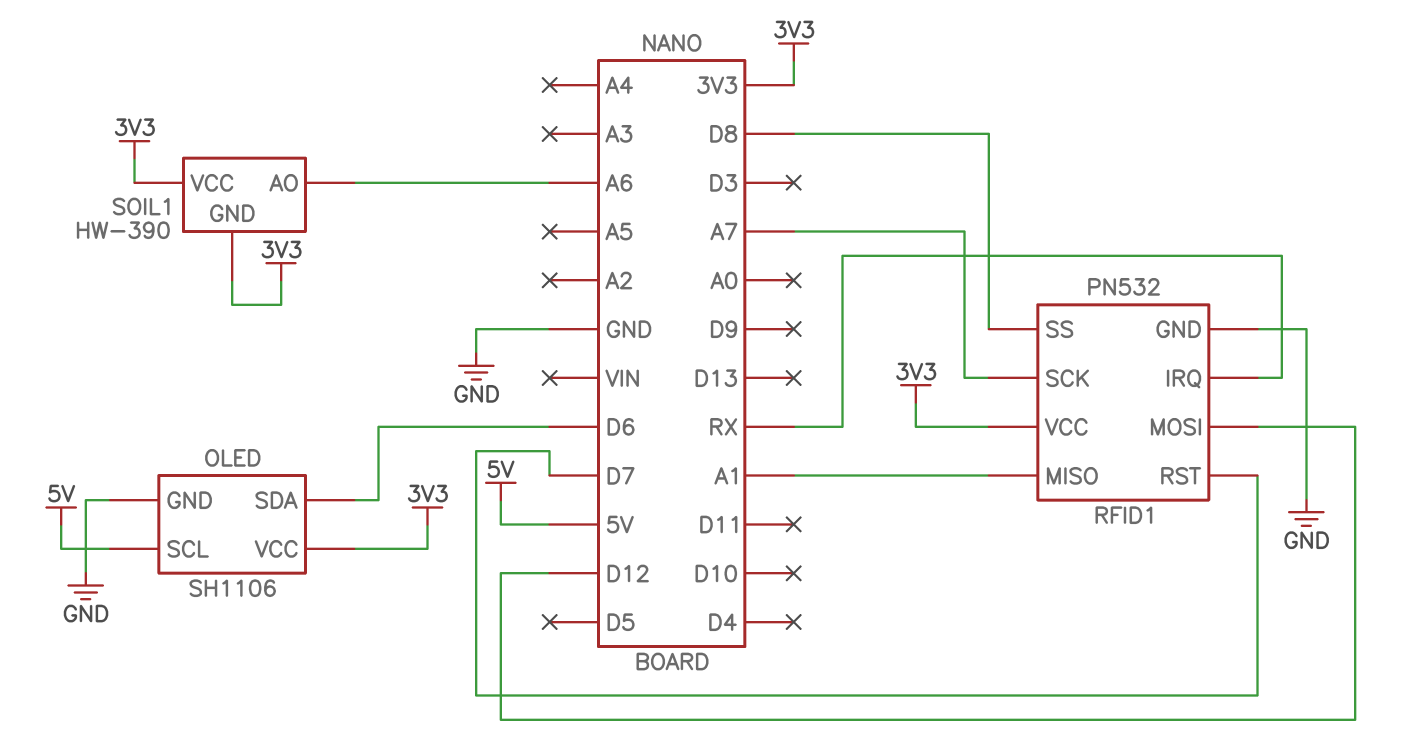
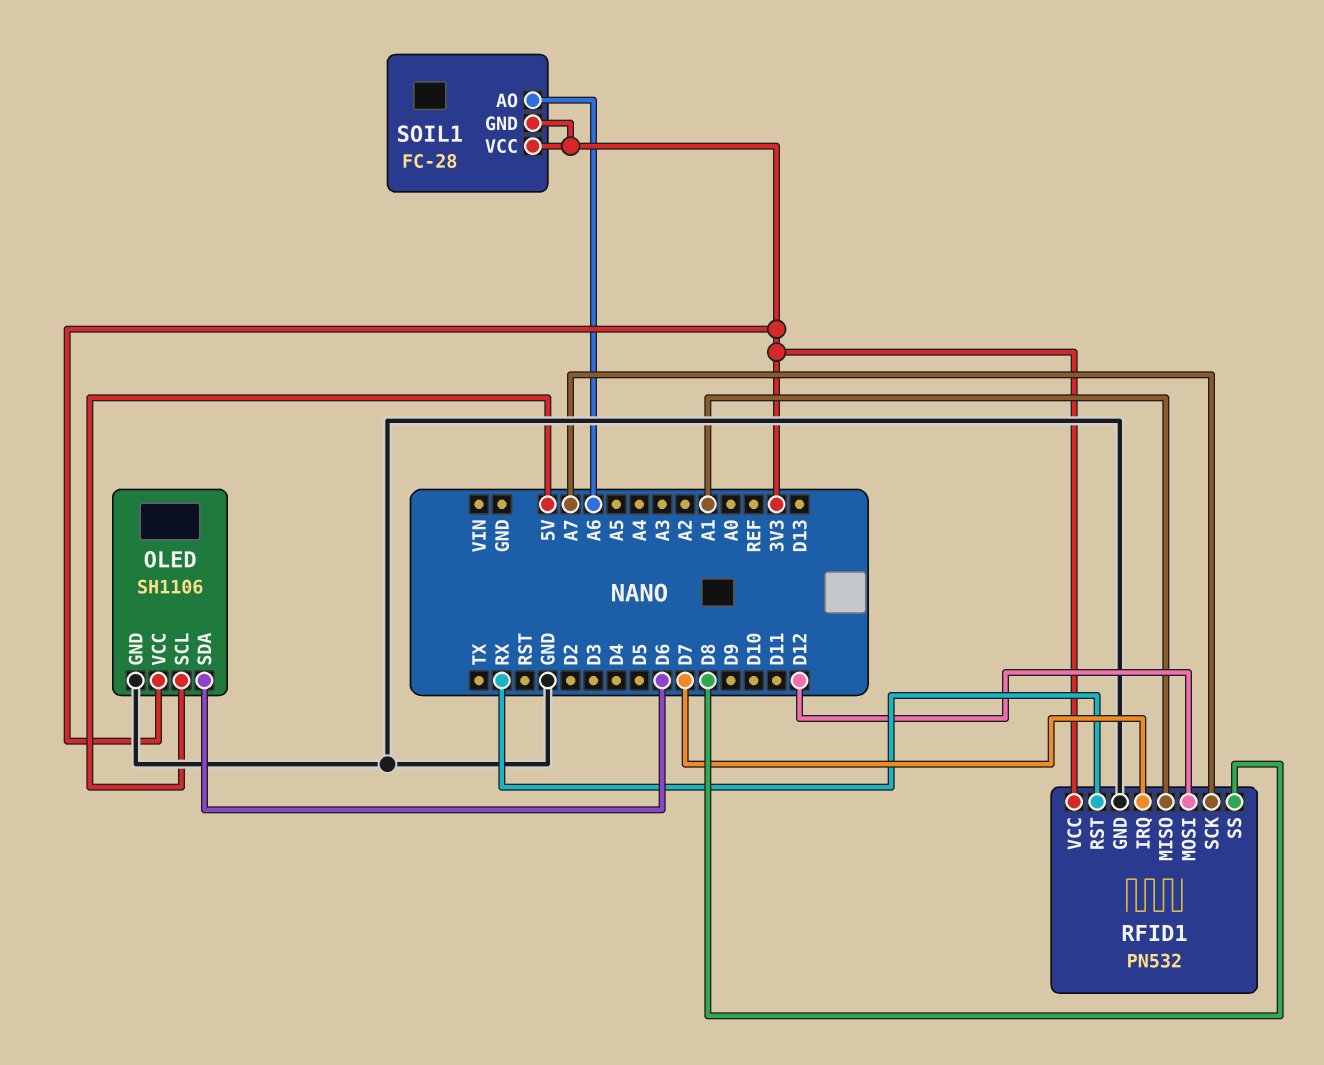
RFID1 pin IRQ: RX -> D7
RFID1 pin RST: D7 -> RX
SOIL1: HW-390 -> FC-28

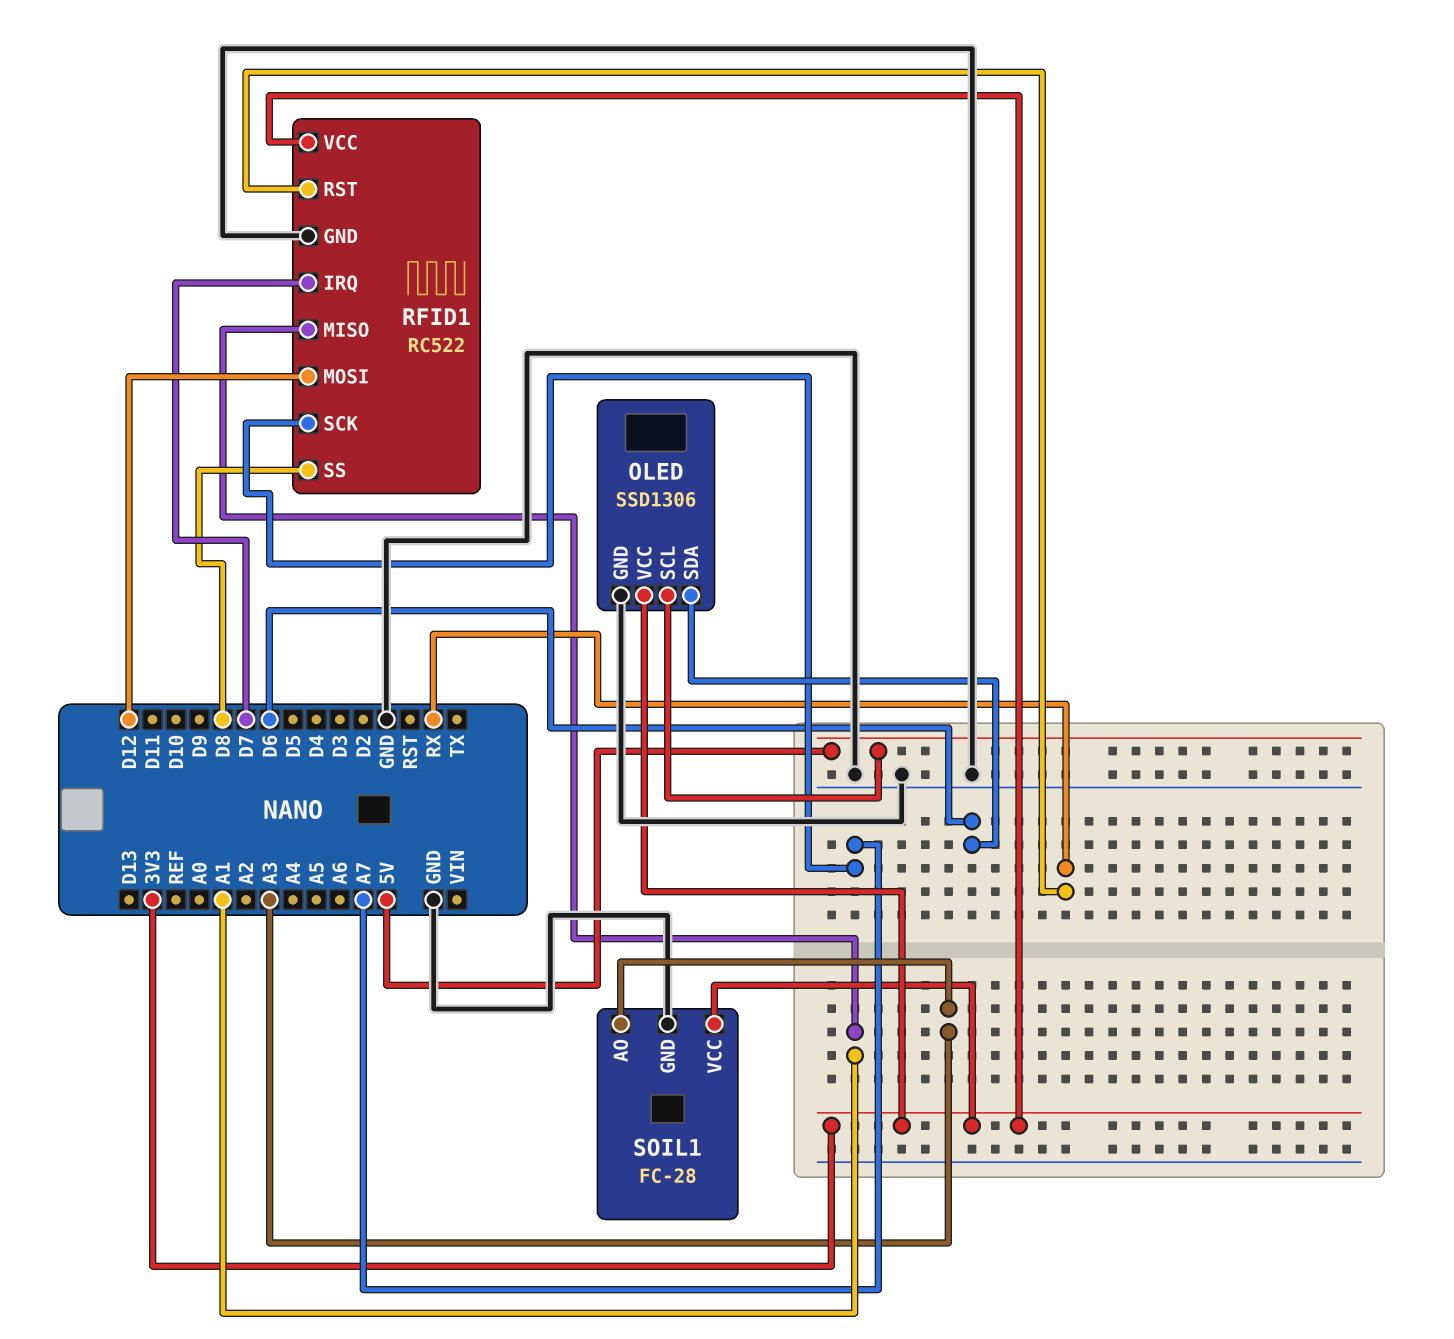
OLED: SH1106 -> SSD1306
RFID1: PN532 -> RC522
SOIL1 pin AO: A6 -> A3
SOIL1 pin GND: 3V3 -> GND

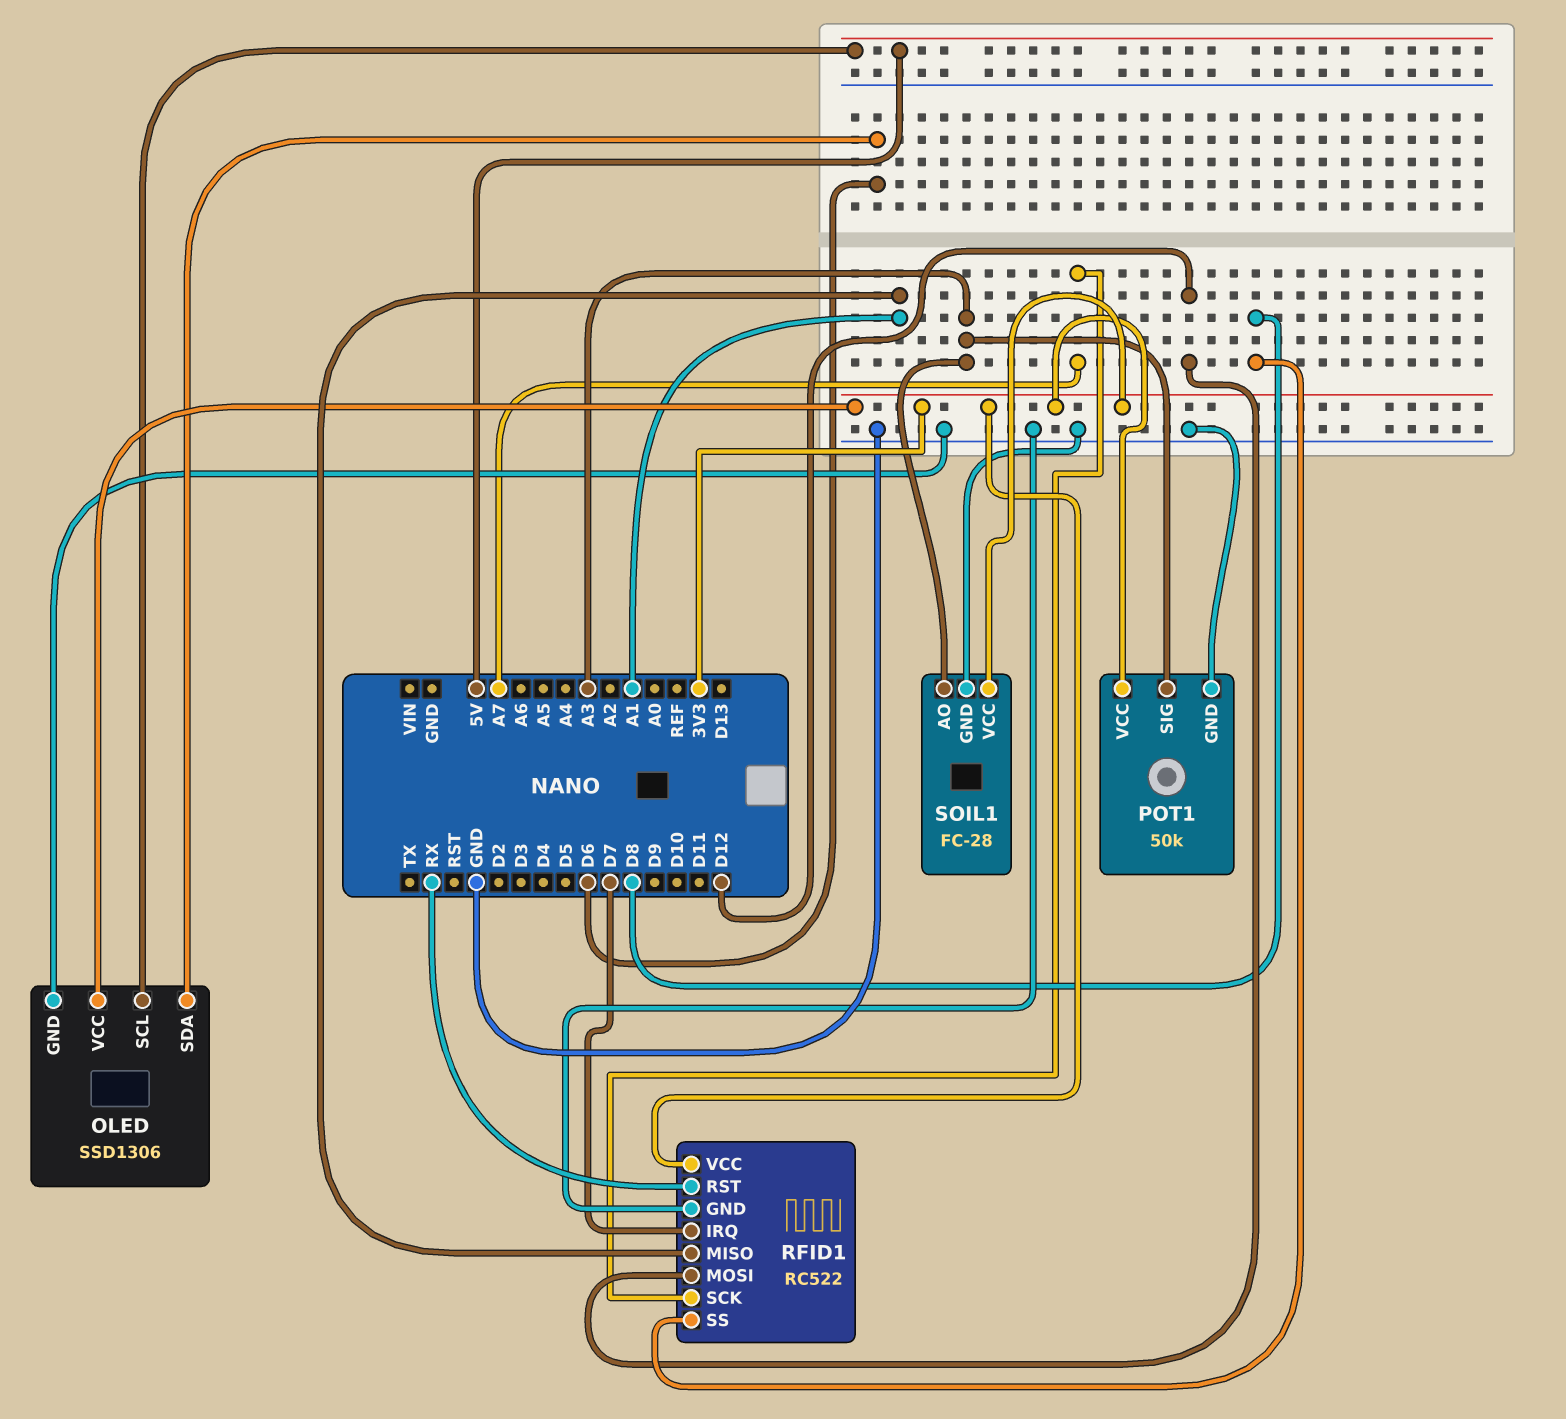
POT1: none -> 50k
POT1 pin GND: none -> GND
POT1 pin SIG: none -> A3
POT1 pin VCC: none -> 3V3

